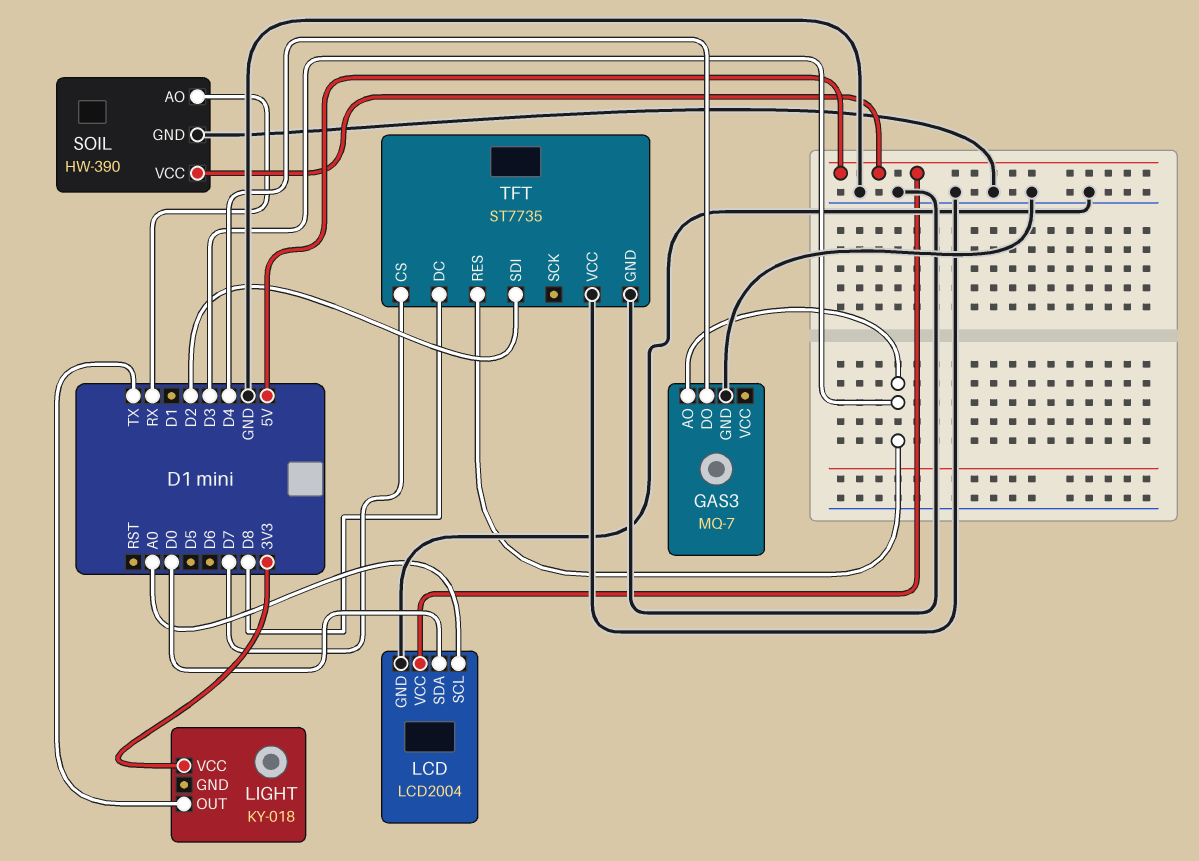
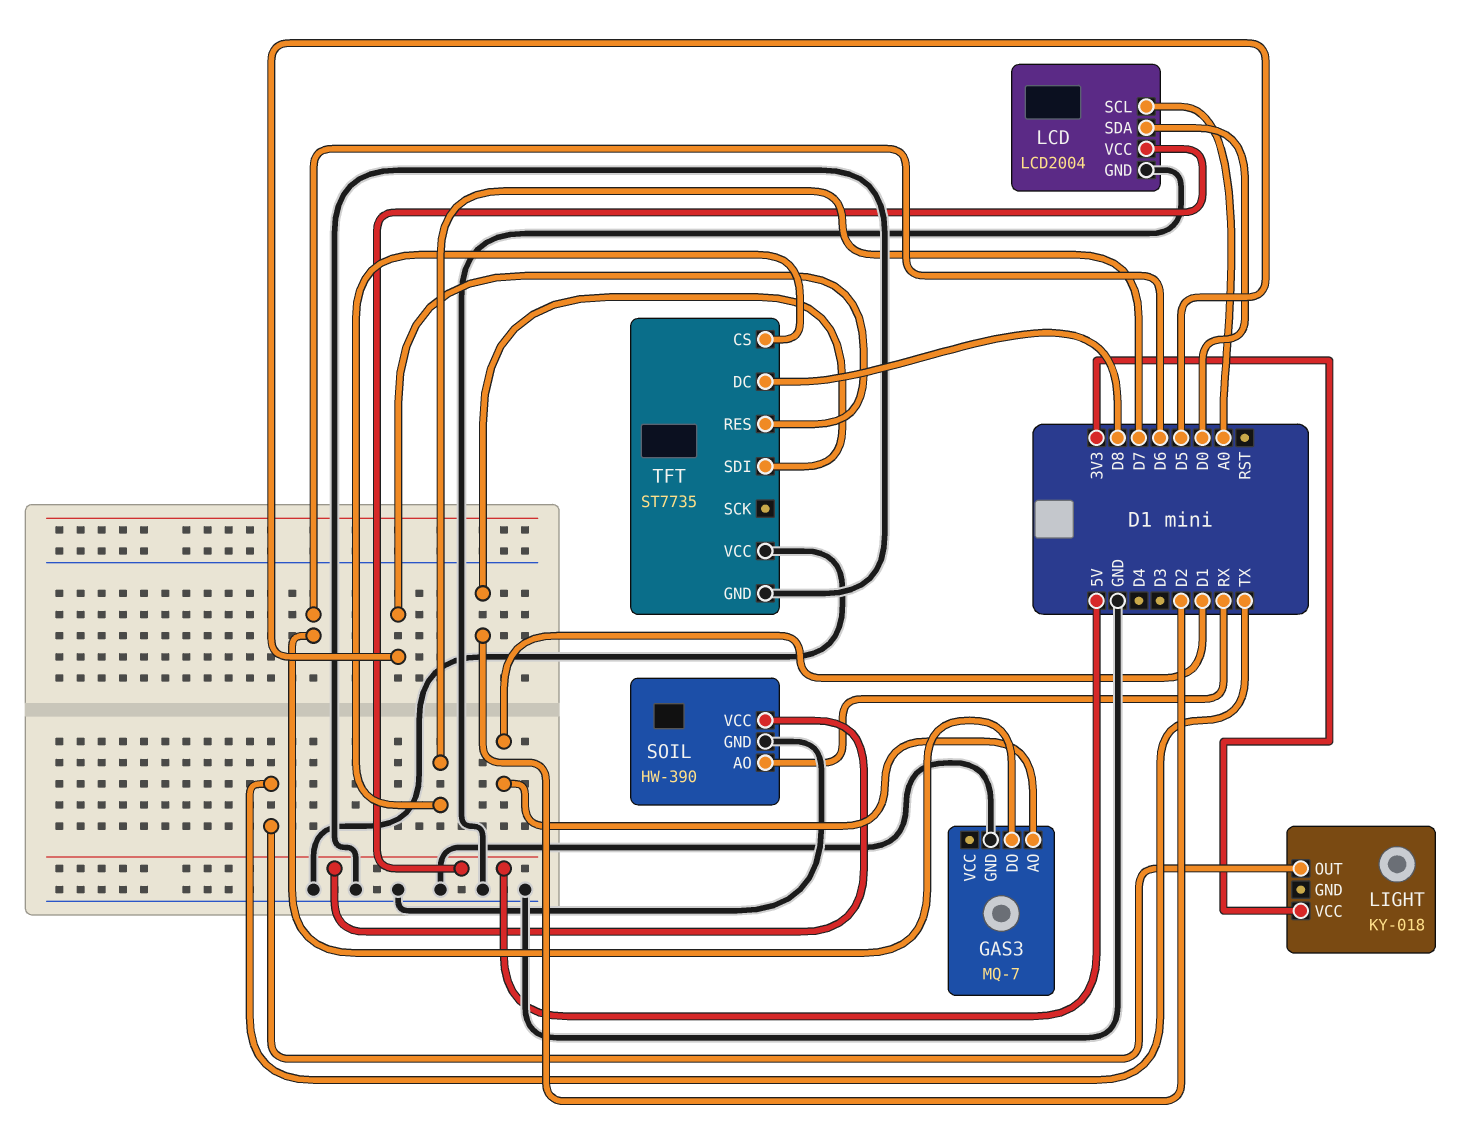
GAS3 pin AO: D3 -> D1
GAS3 pin DO: D4 -> D6
TFT pin RES: D3 -> D5

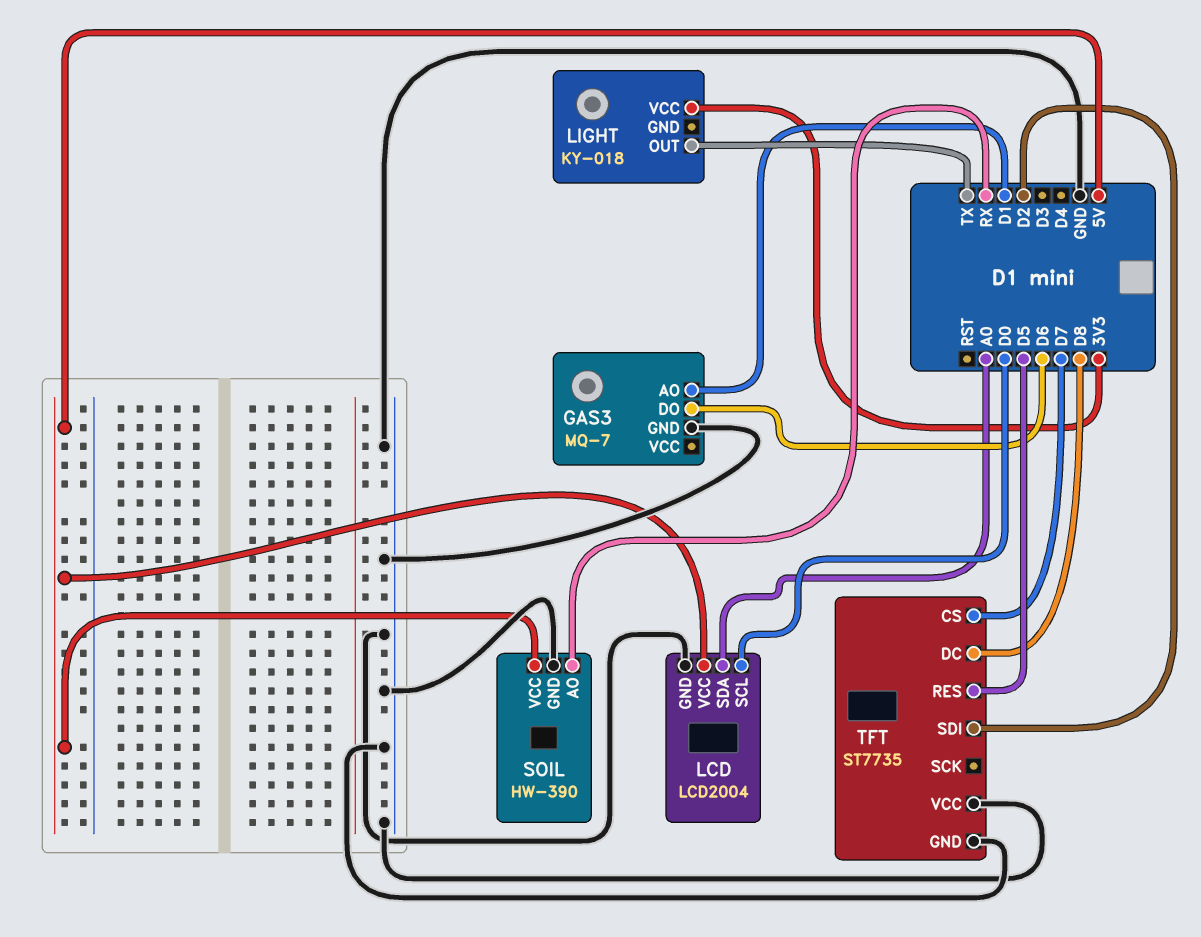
LCD pin SCL: A0 -> D0
LCD pin SDA: D0 -> A0

